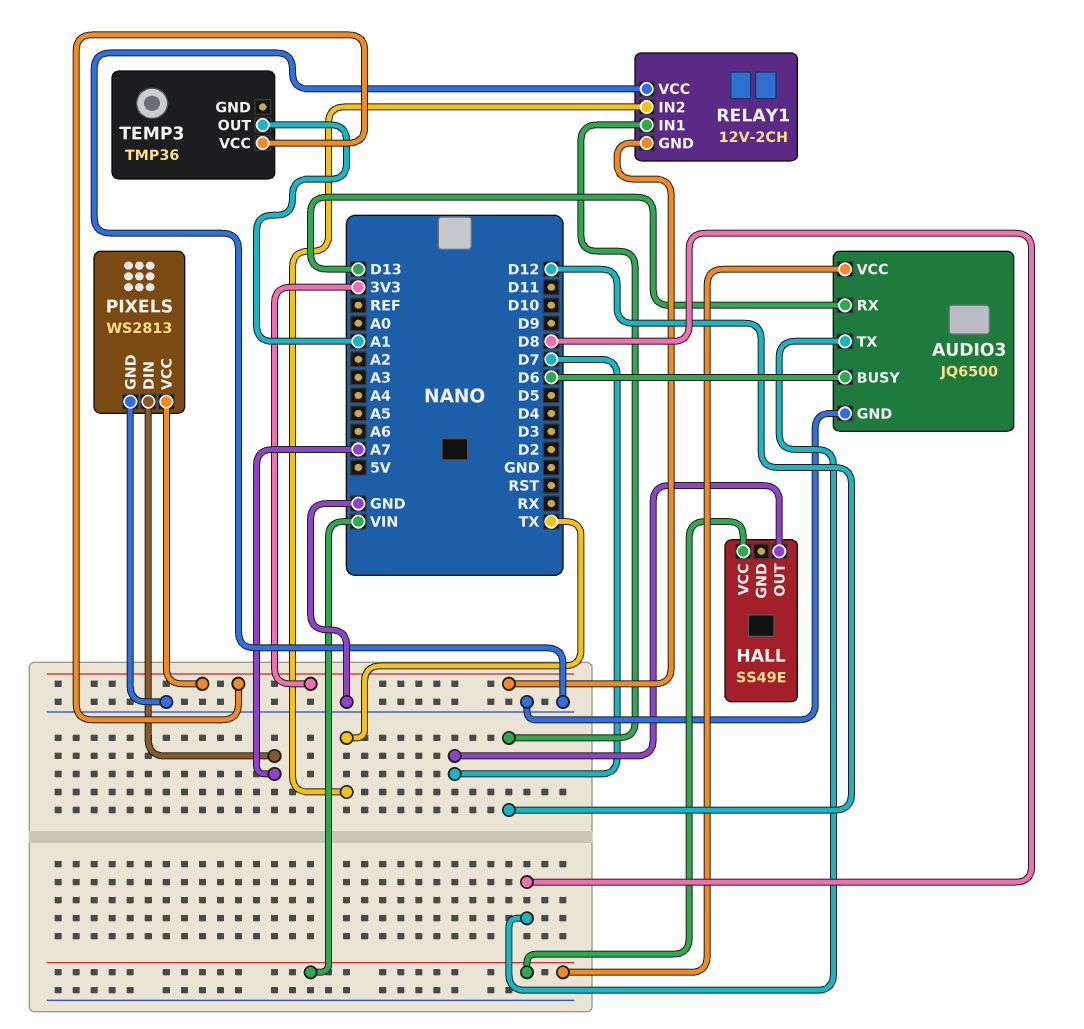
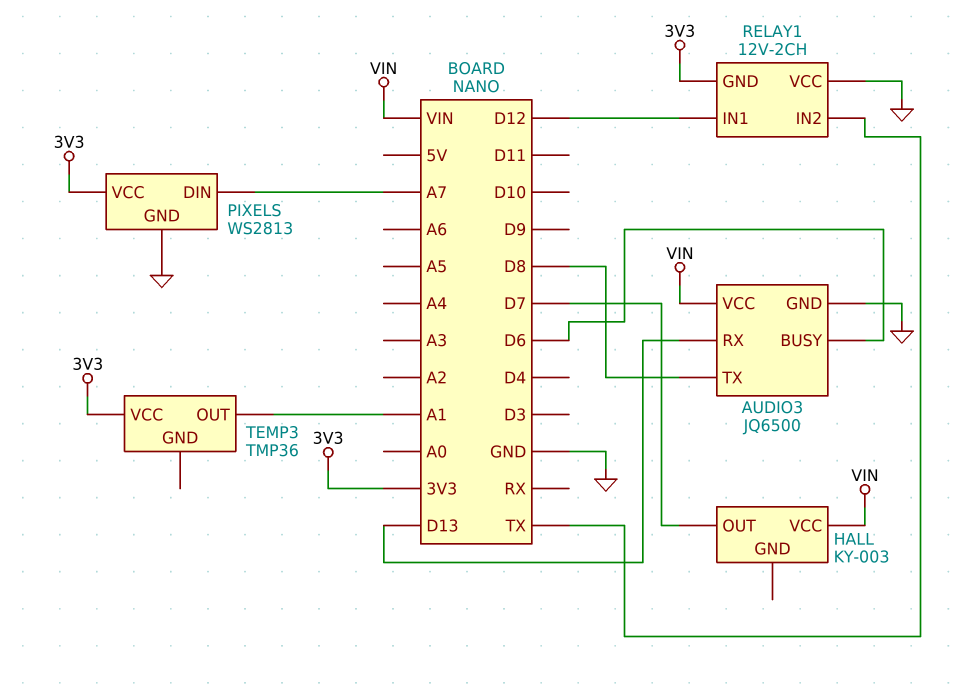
HALL: SS49E -> KY-003

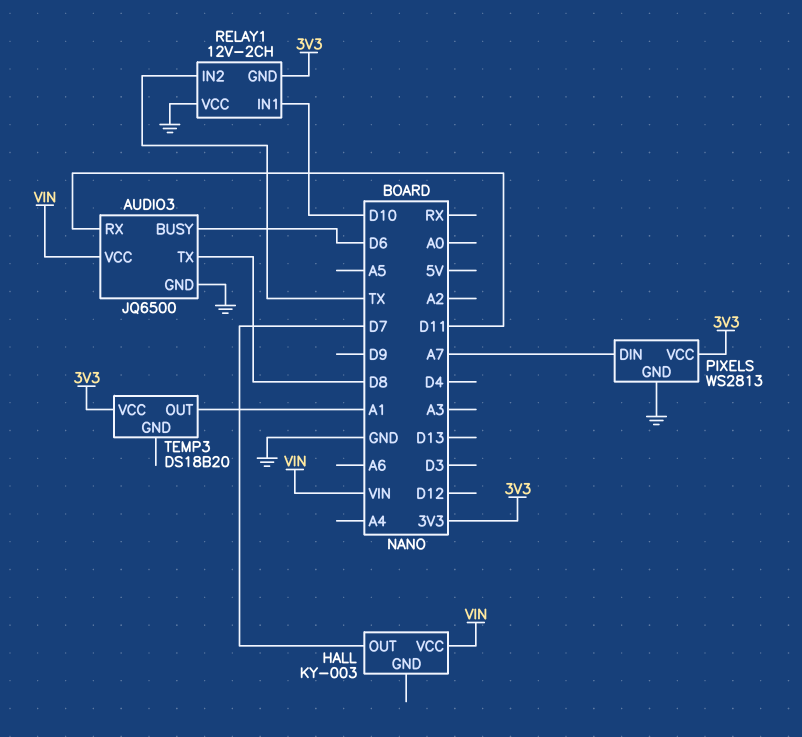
AUDIO3 pin RX: D13 -> D11
RELAY1 pin IN1: D12 -> D10
TEMP3: TMP36 -> DS18B20

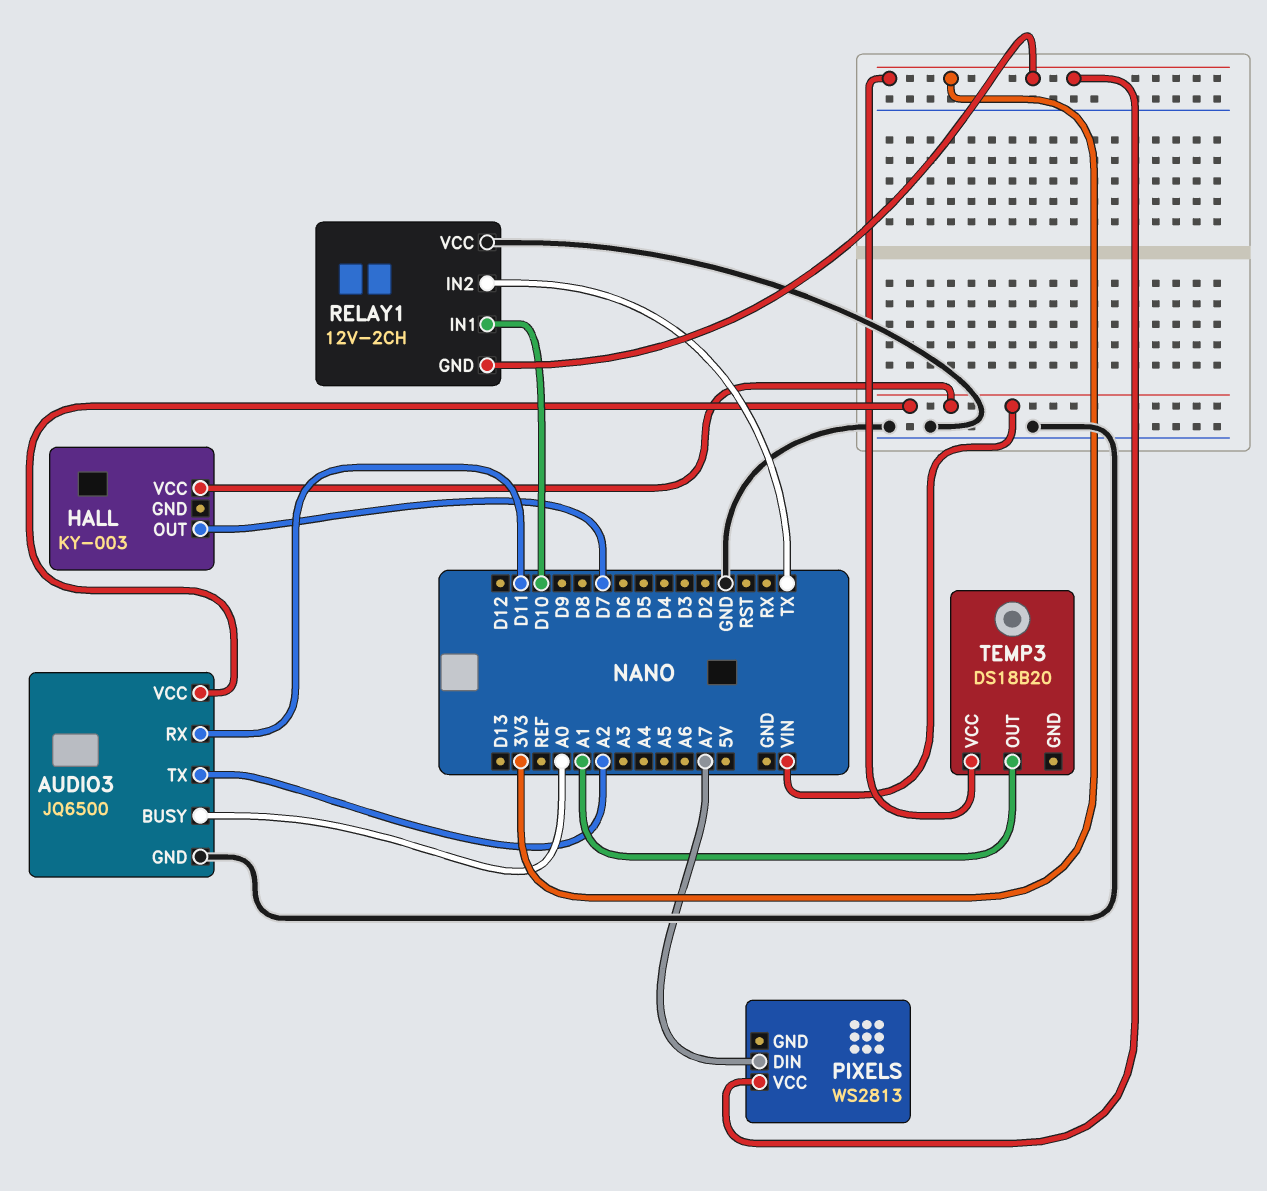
AUDIO3 pin BUSY: D6 -> A0
AUDIO3 pin TX: D8 -> A2
PIXELS pin GND: GND -> none

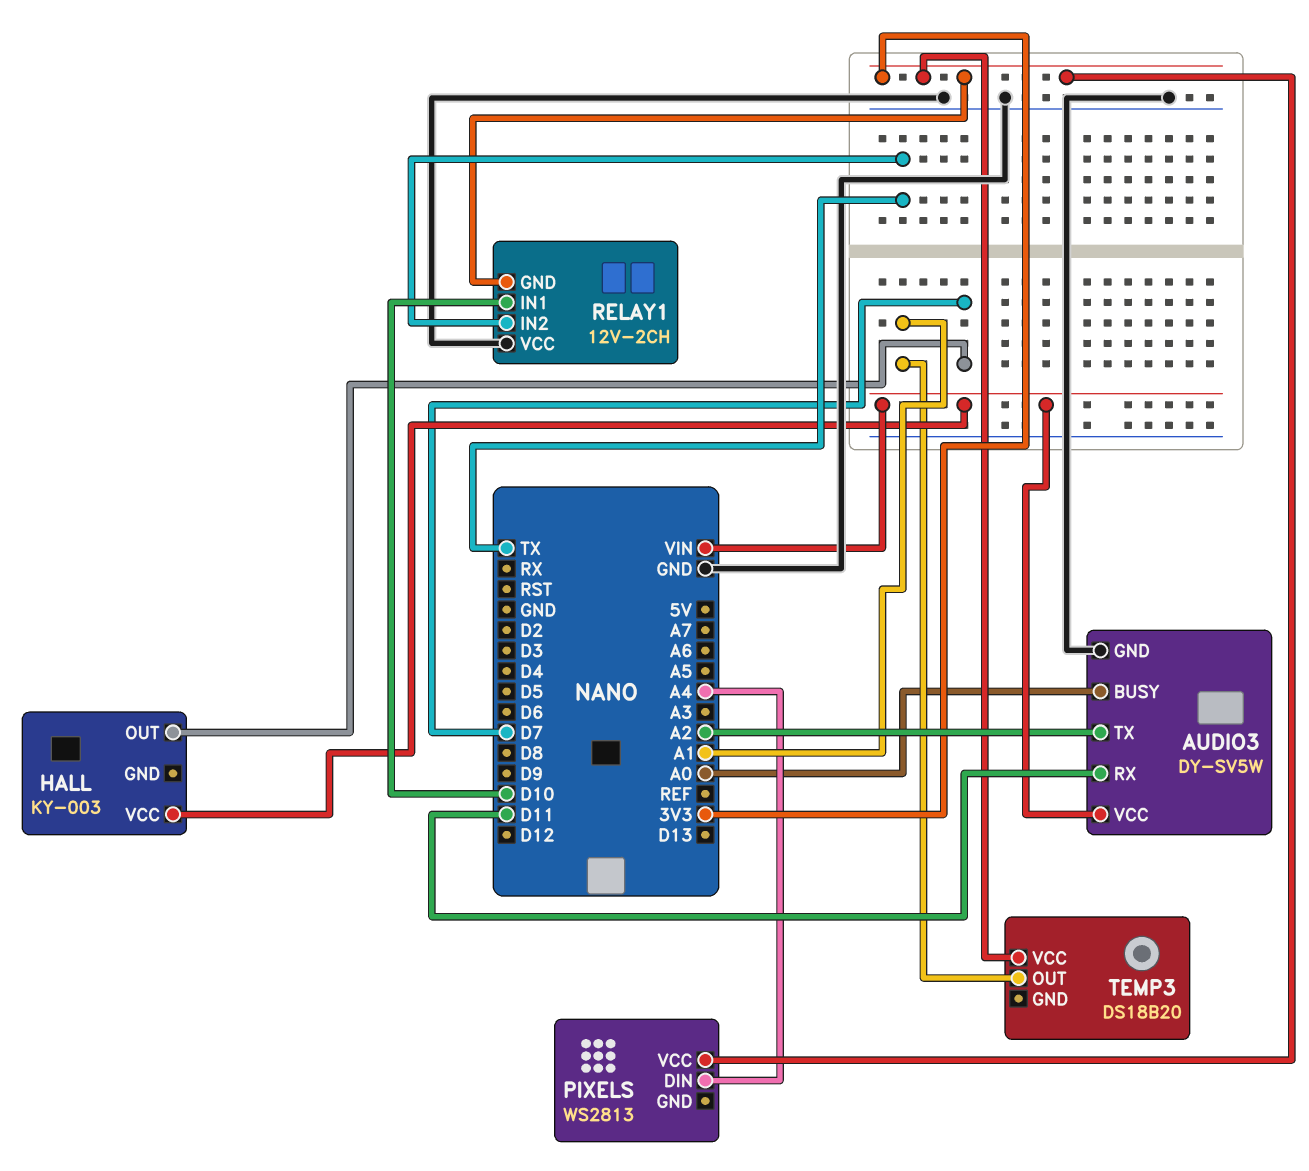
AUDIO3: JQ6500 -> DY-SV5W
PIXELS pin DIN: A7 -> A4

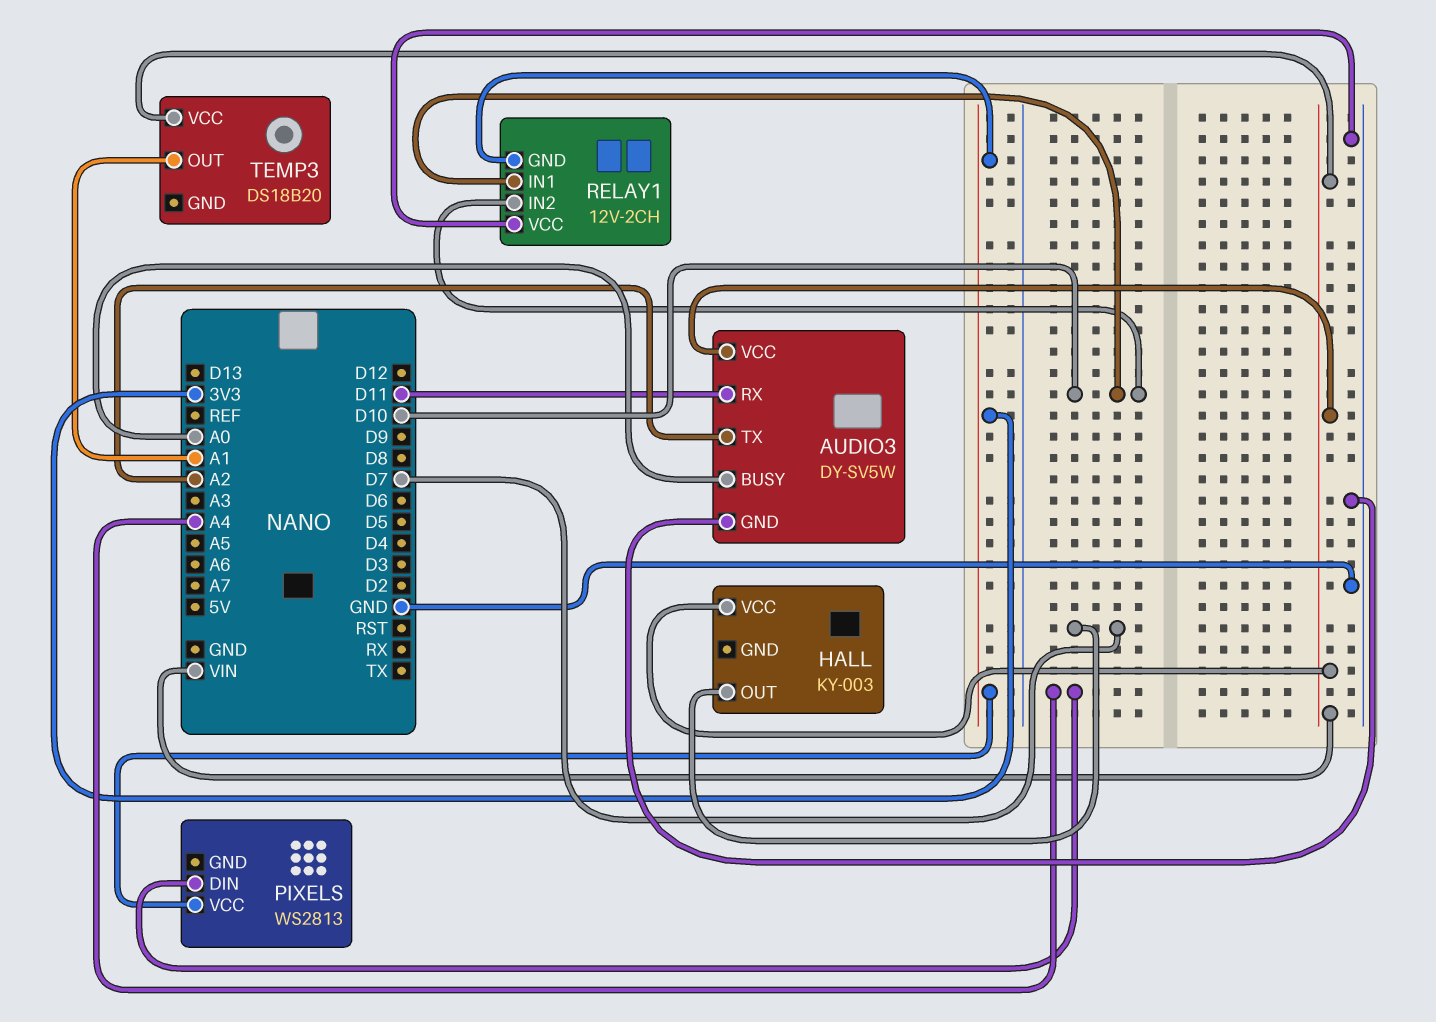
RELAY1 pin IN2: TX -> D10
TEMP3 pin VCC: 3V3 -> VIN

